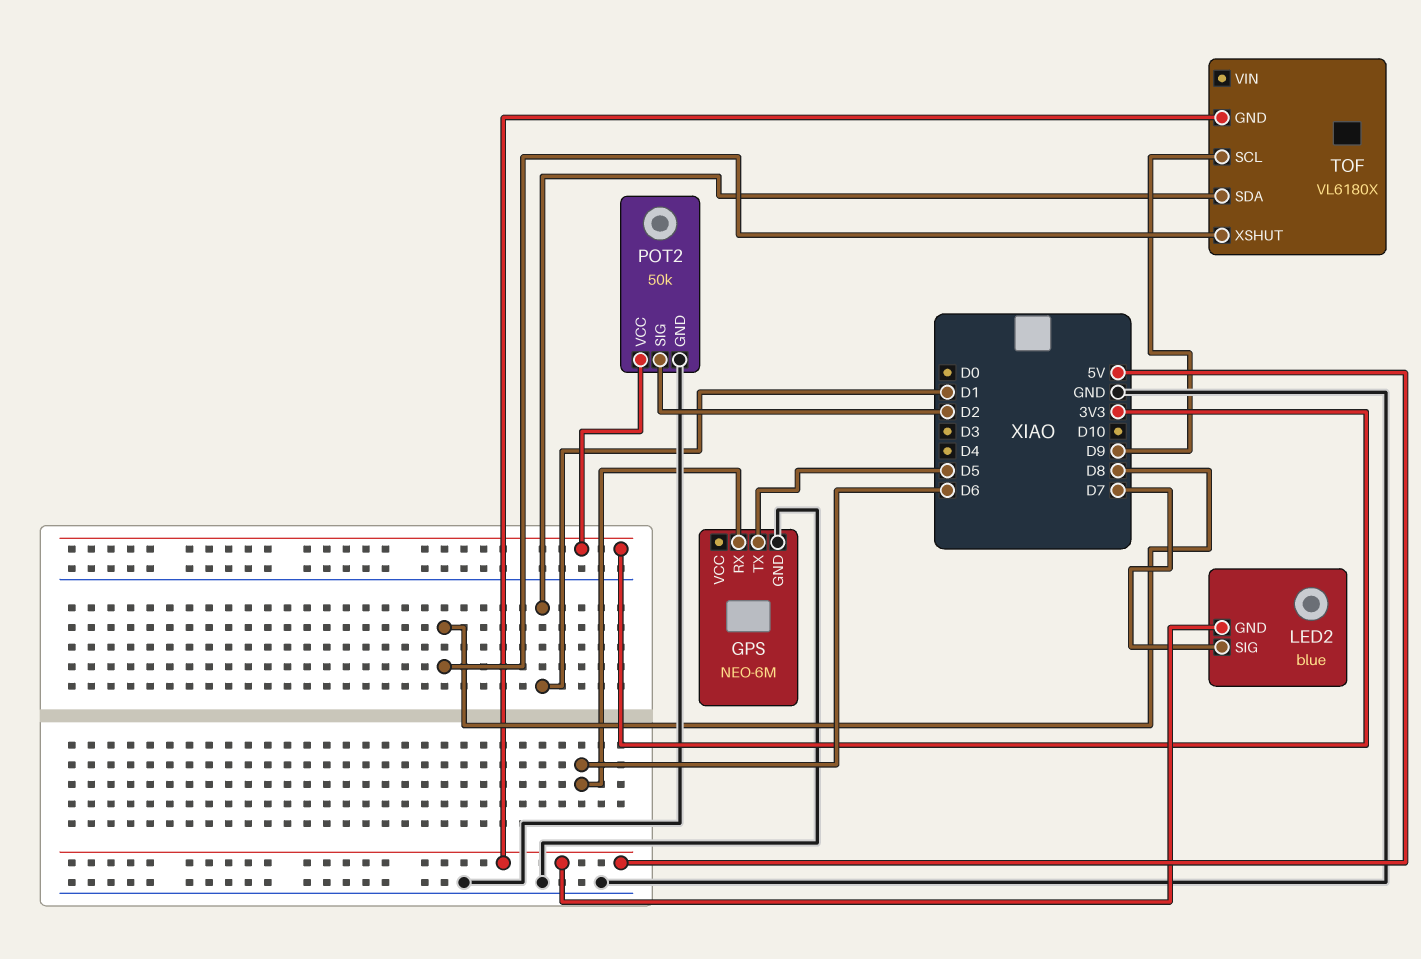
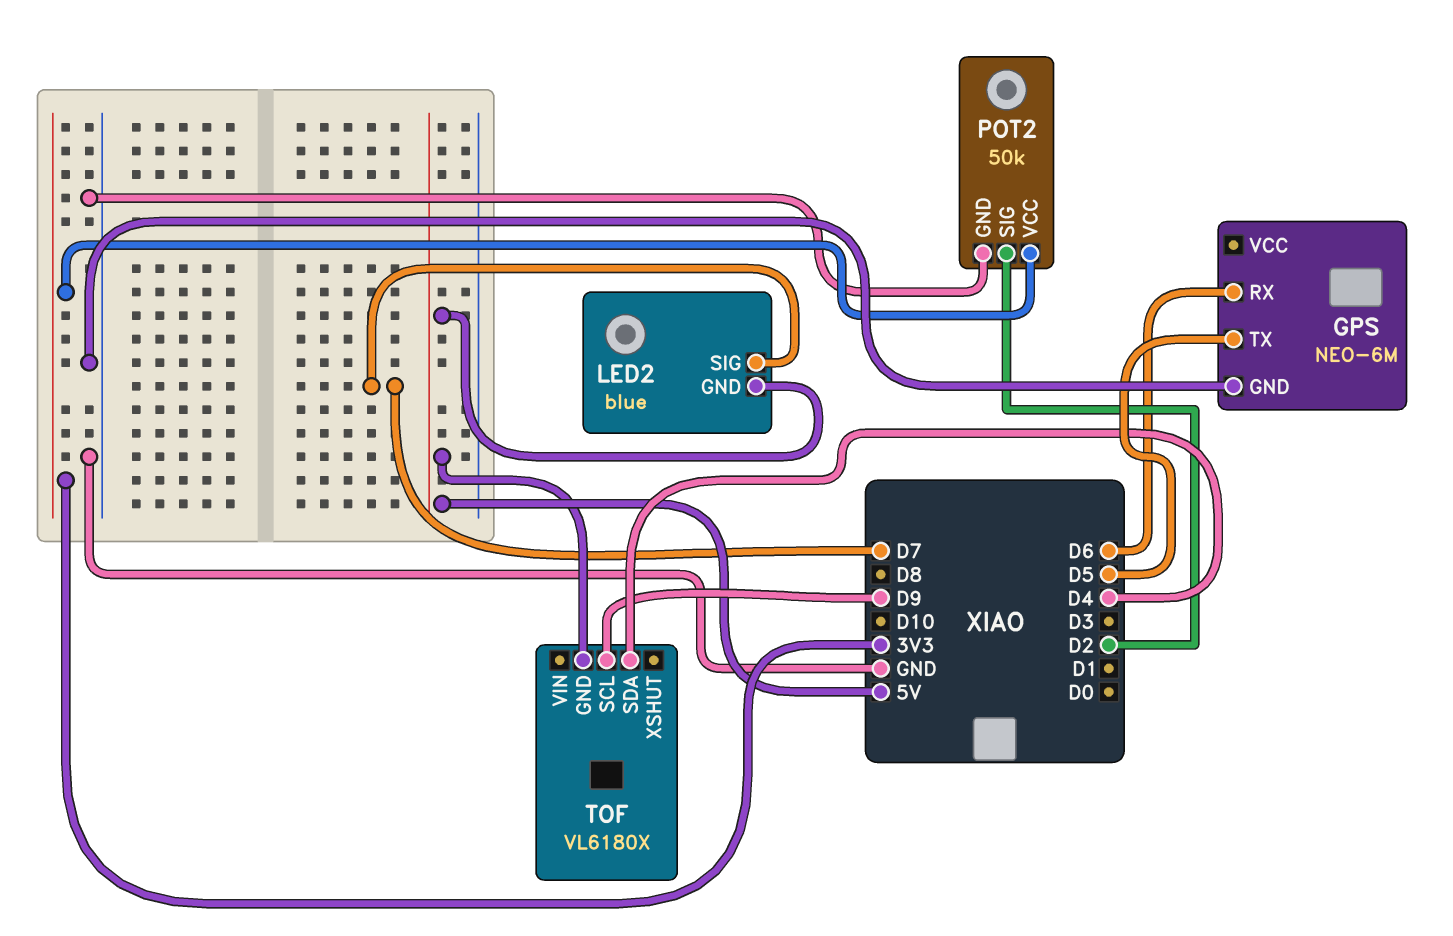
TOF pin SDA: D1 -> D4
TOF pin XSHUT: D8 -> none

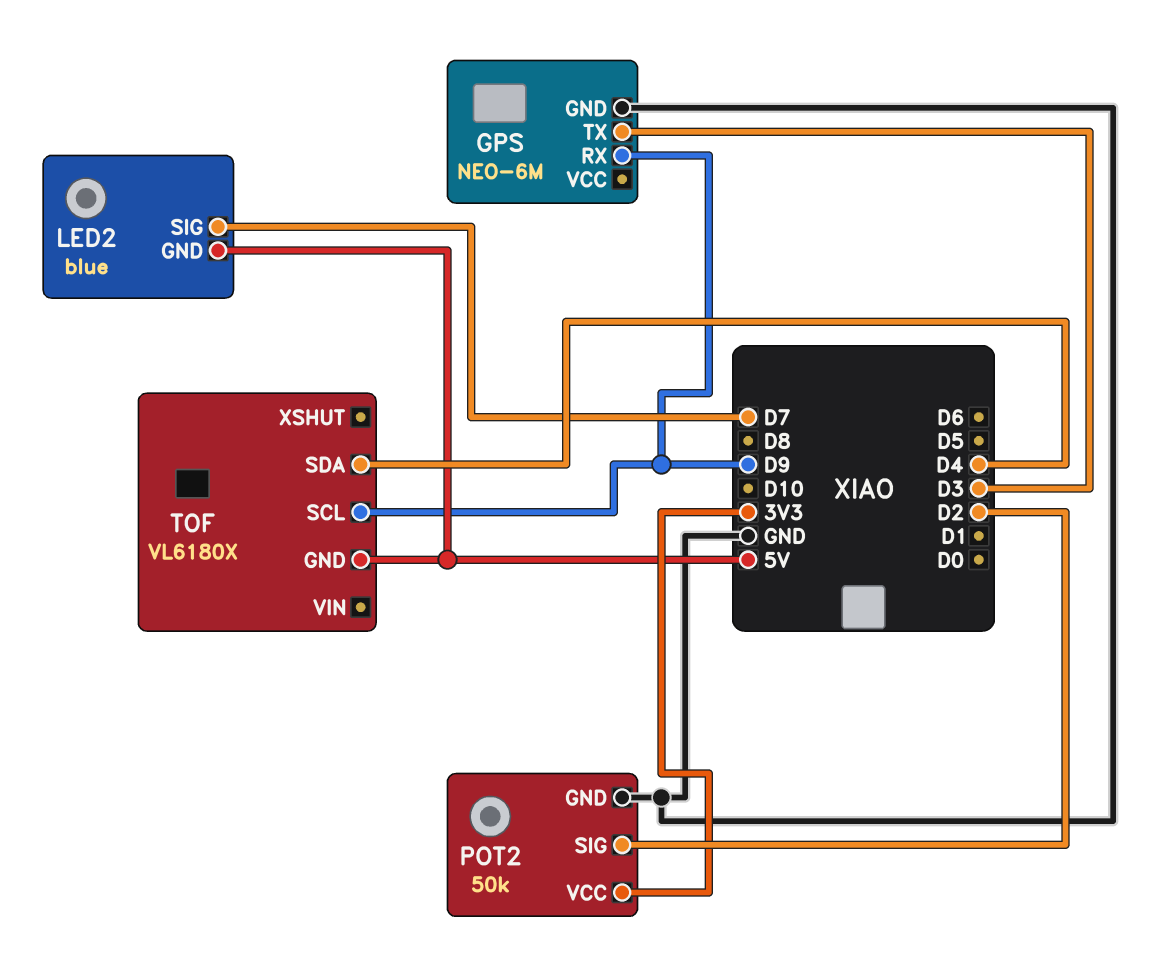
GPS pin RX: D6 -> D9
GPS pin TX: D5 -> D3

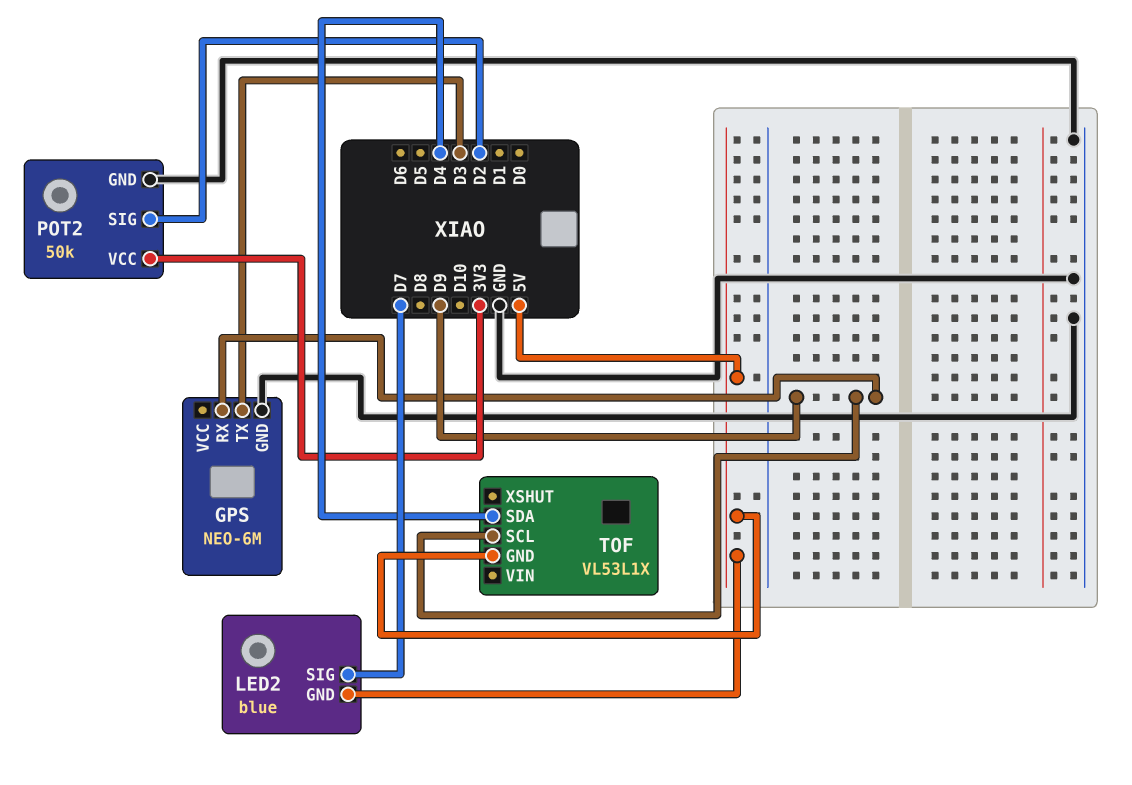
TOF: VL6180X -> VL53L1X

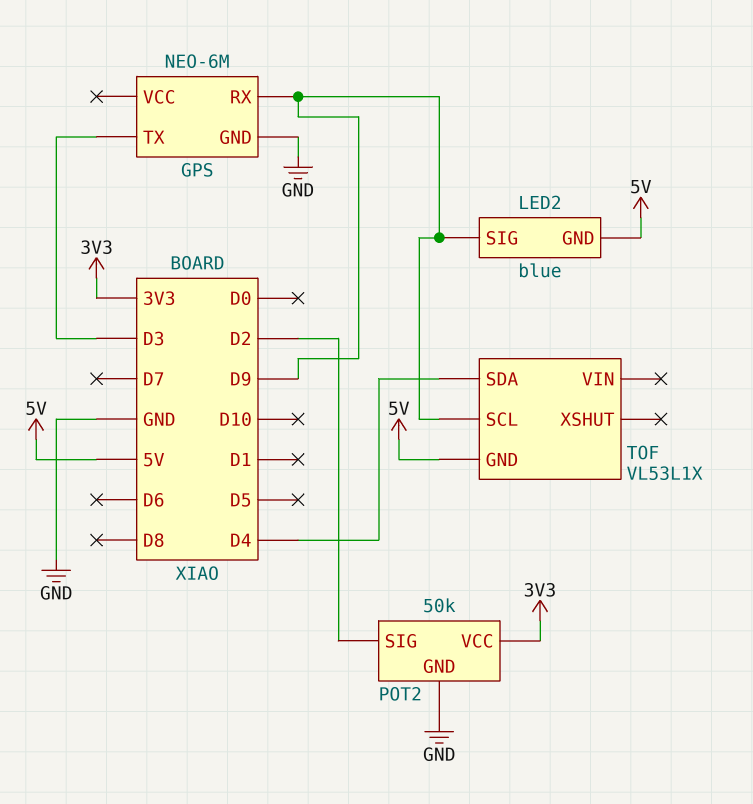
LED2 pin SIG: D7 -> D9

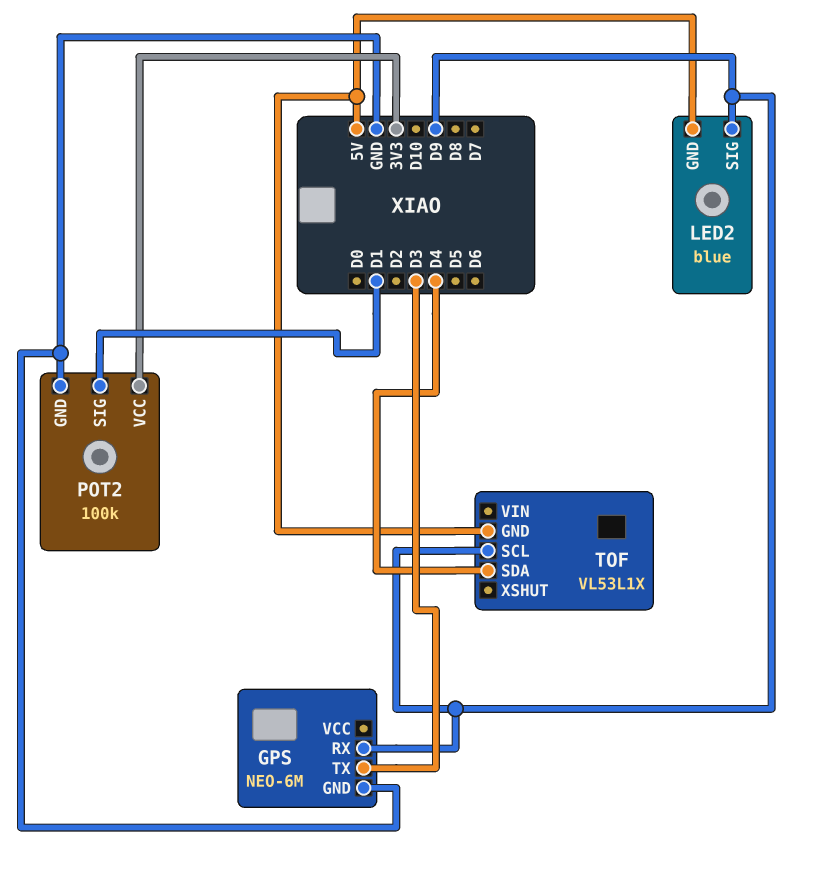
POT2: 50k -> 100k
POT2 pin SIG: D2 -> D1

